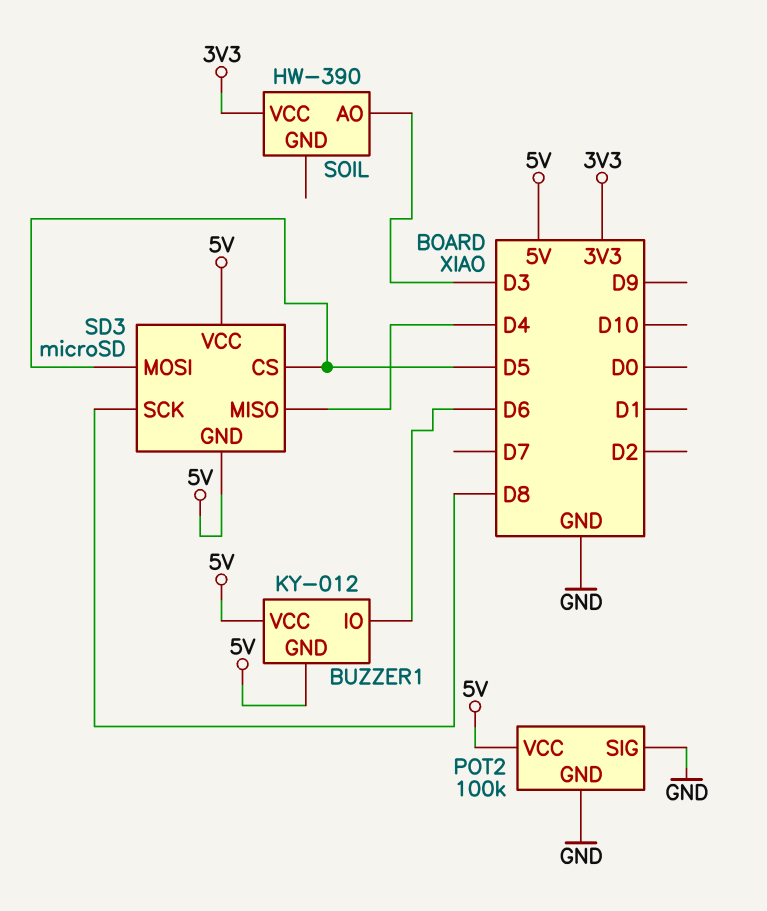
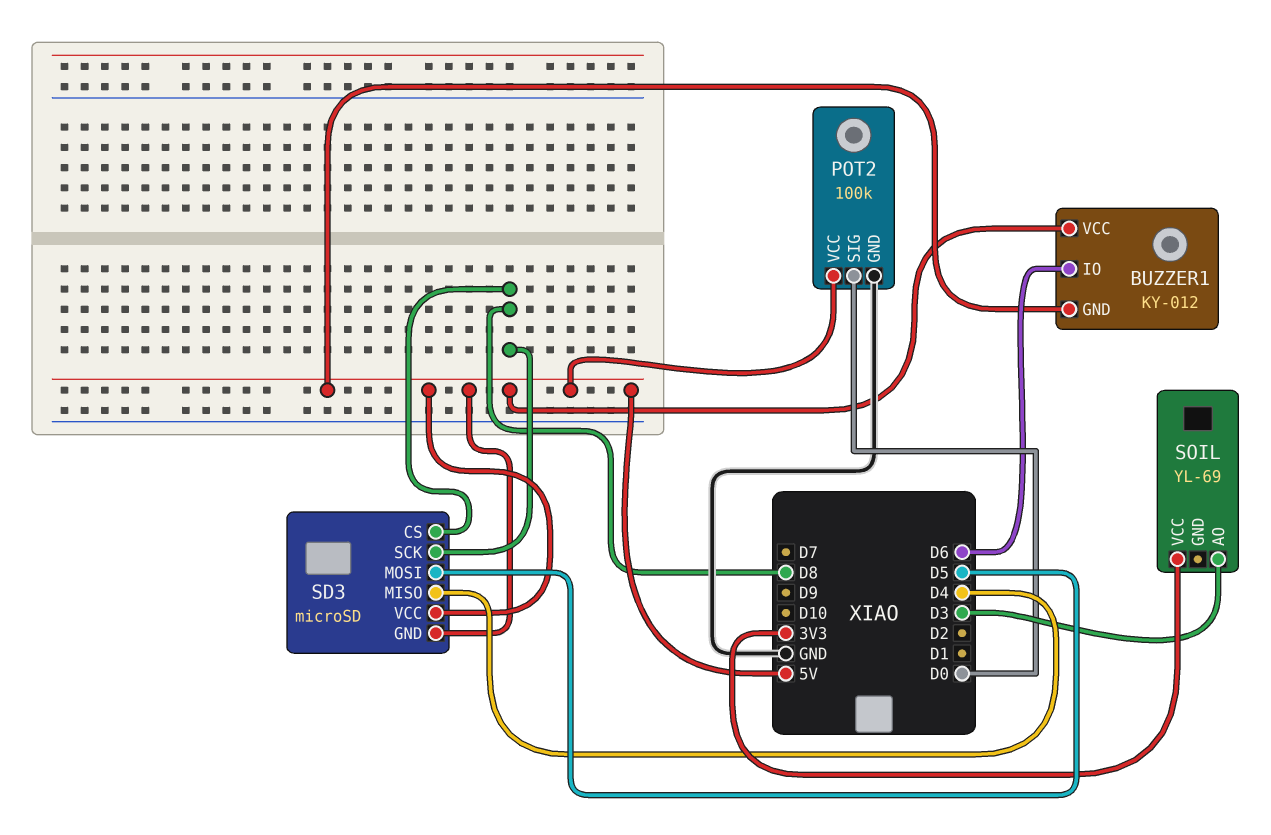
POT2 pin SIG: GND -> D0
SD3 pin CS: D5 -> D8
SOIL: HW-390 -> YL-69

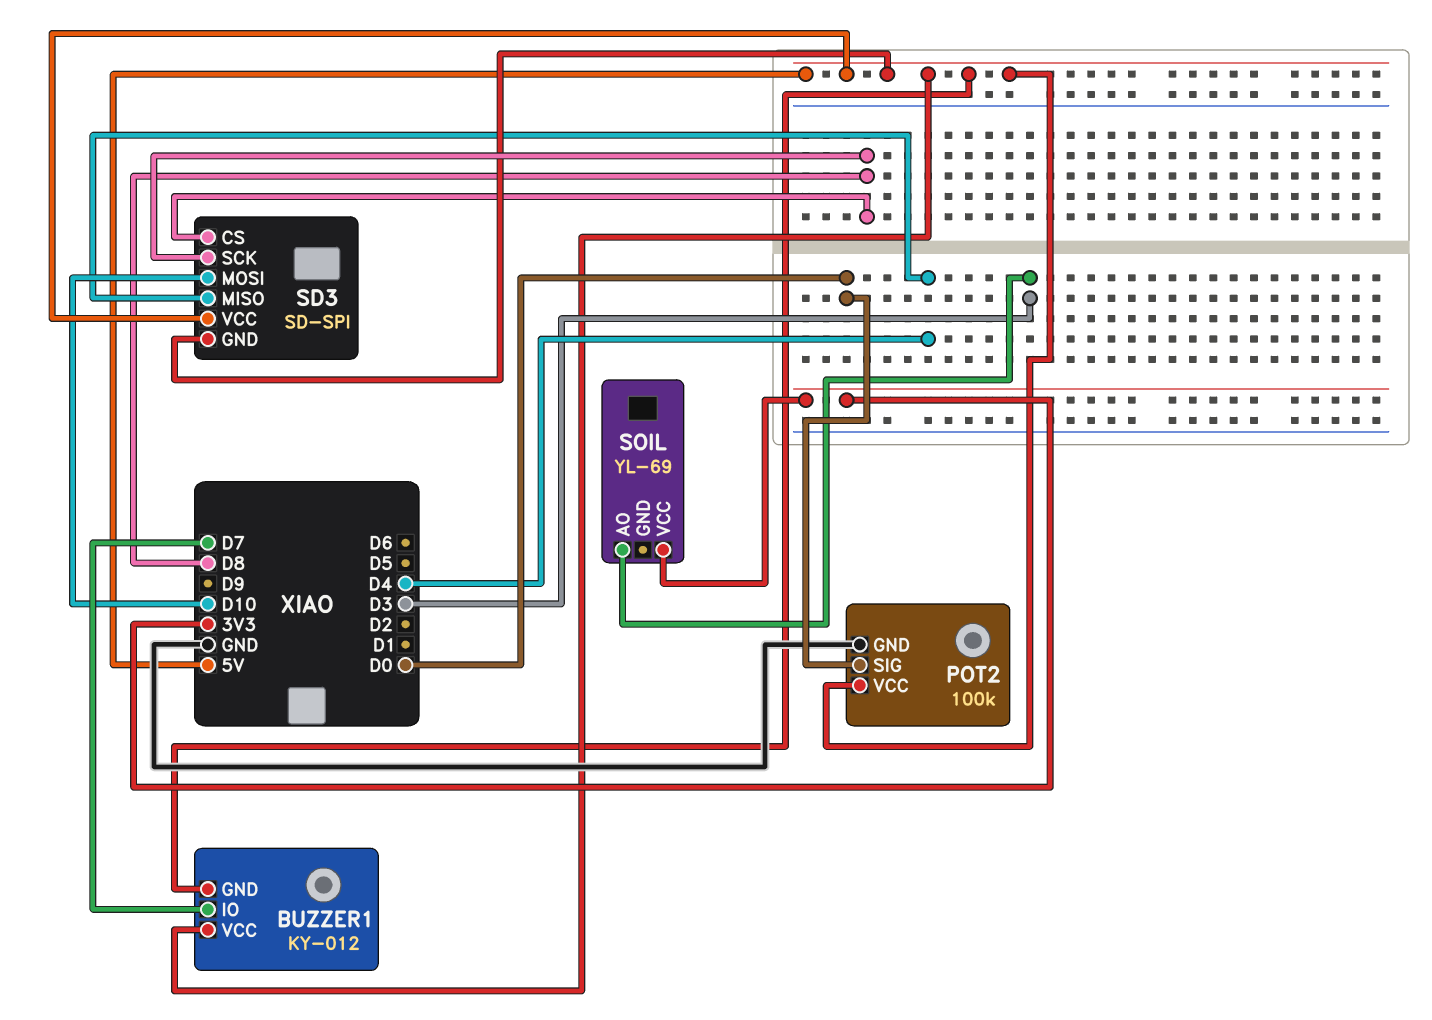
BUZZER1 pin IO: D6 -> D7
SD3: microSD -> SD-SPI
SD3 pin MOSI: D5 -> D10

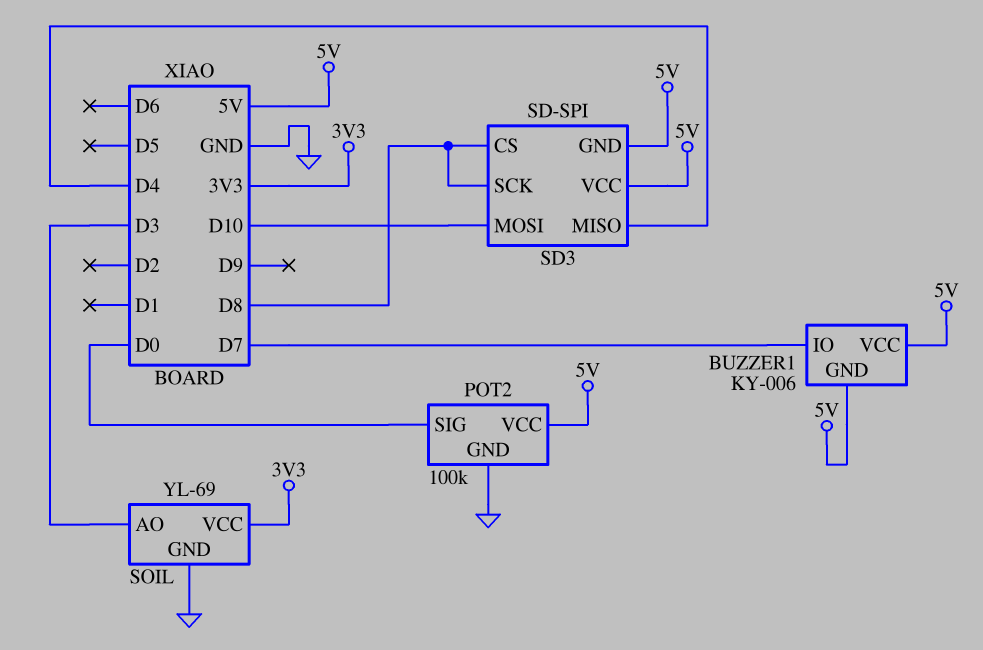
BUZZER1: KY-012 -> KY-006
SOIL pin GND: none -> GND

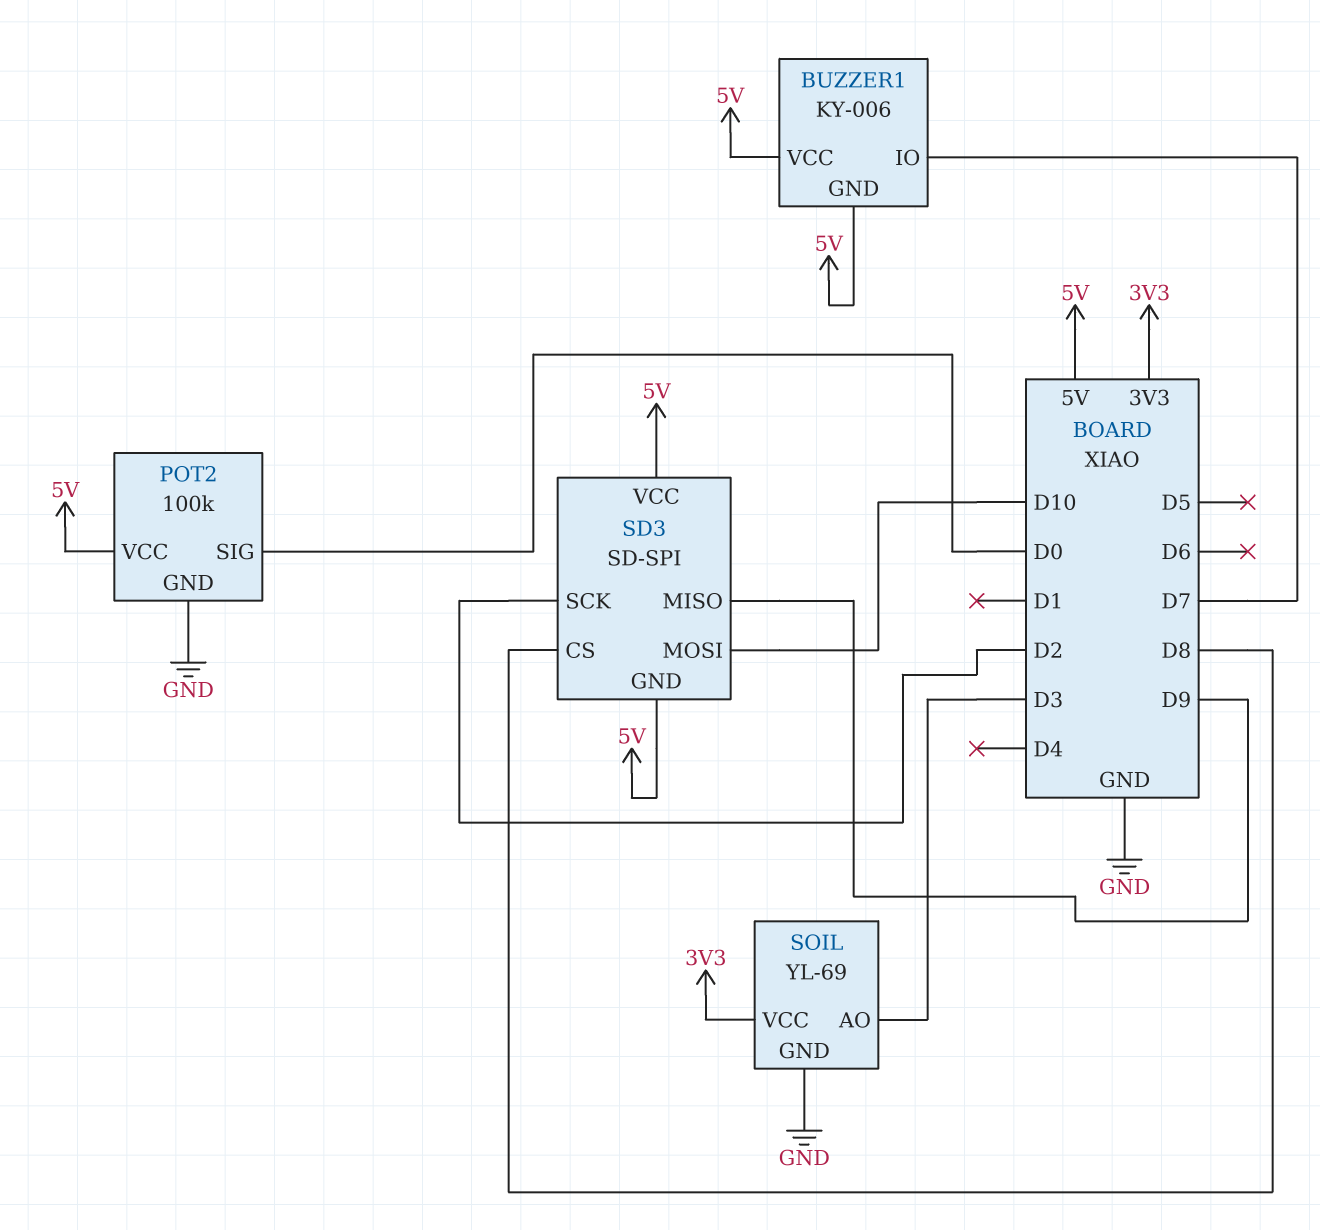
SD3 pin MISO: D4 -> D9
SD3 pin SCK: D8 -> D2

